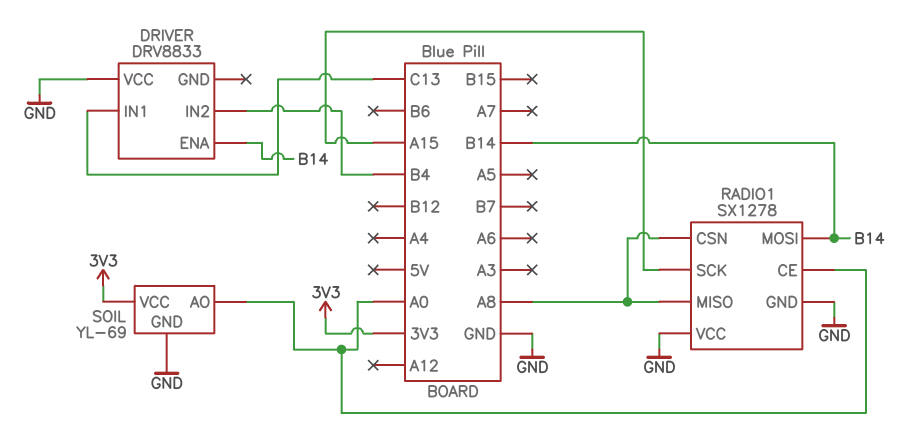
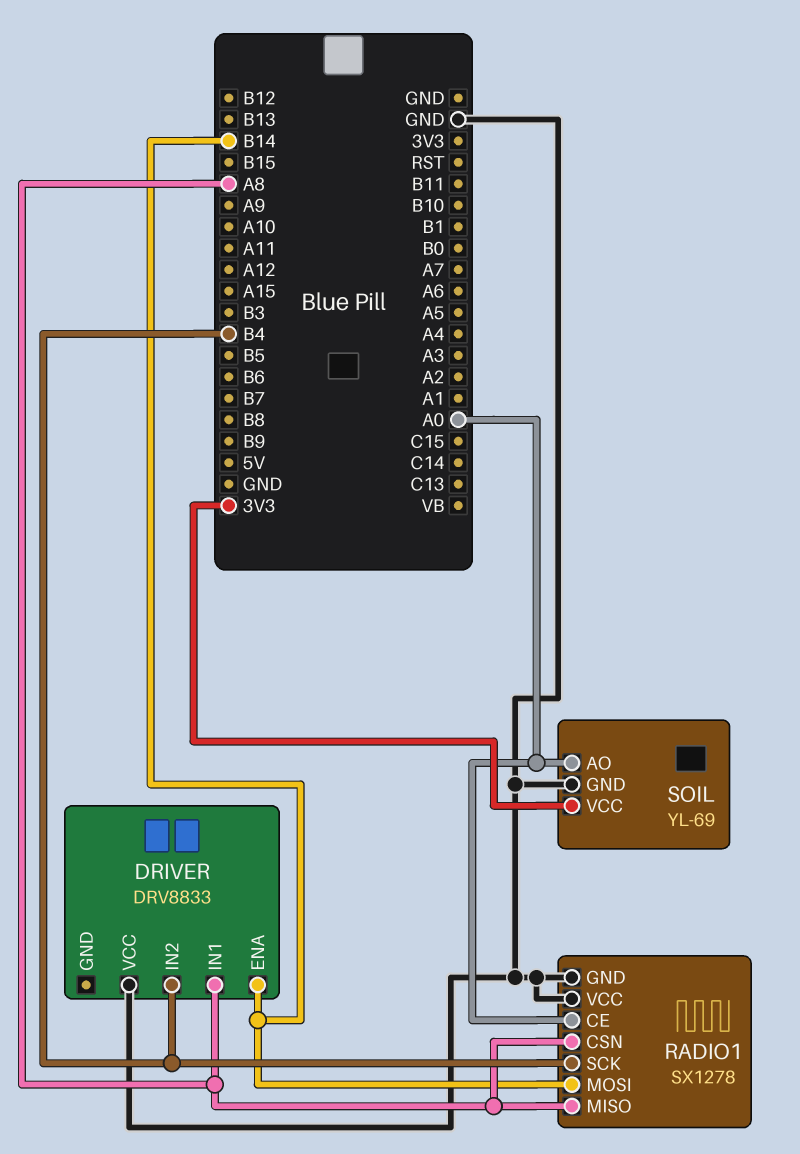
DRIVER pin IN1: C13 -> A8
RADIO1 pin SCK: A15 -> B4

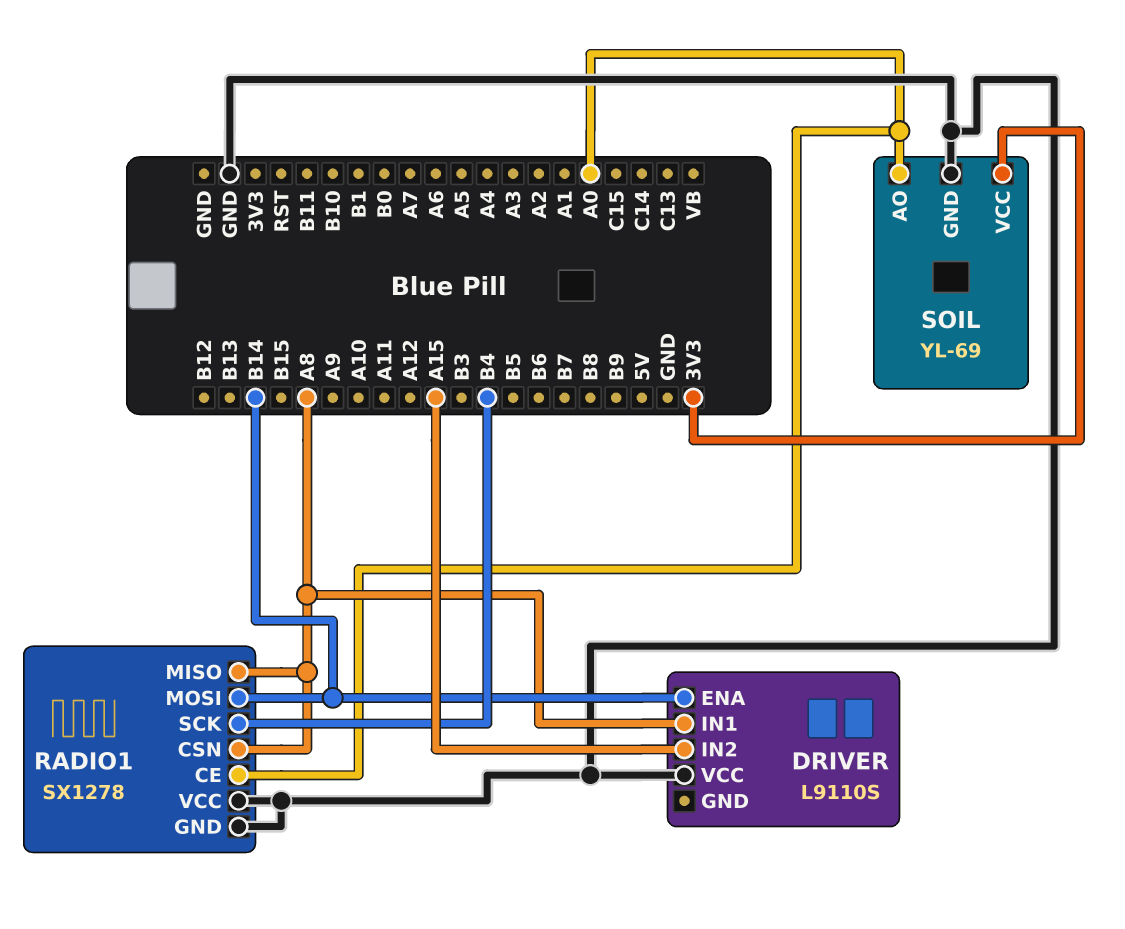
DRIVER: DRV8833 -> L9110S
DRIVER pin IN2: B4 -> A15

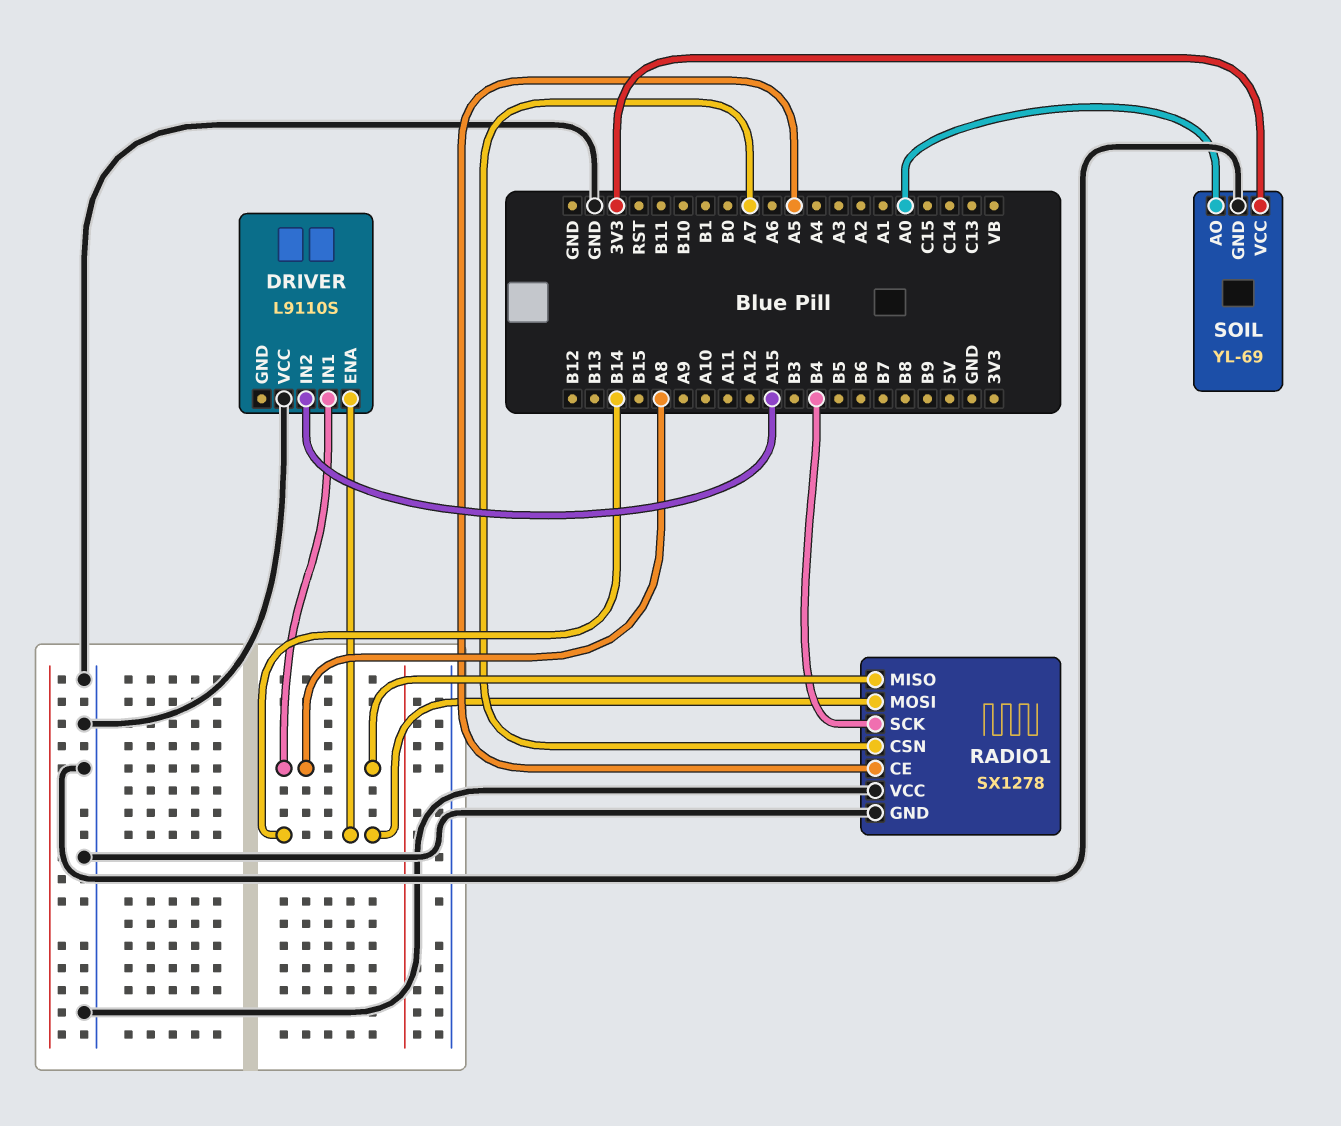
RADIO1 pin CE: A0 -> A5
RADIO1 pin CSN: A8 -> A7

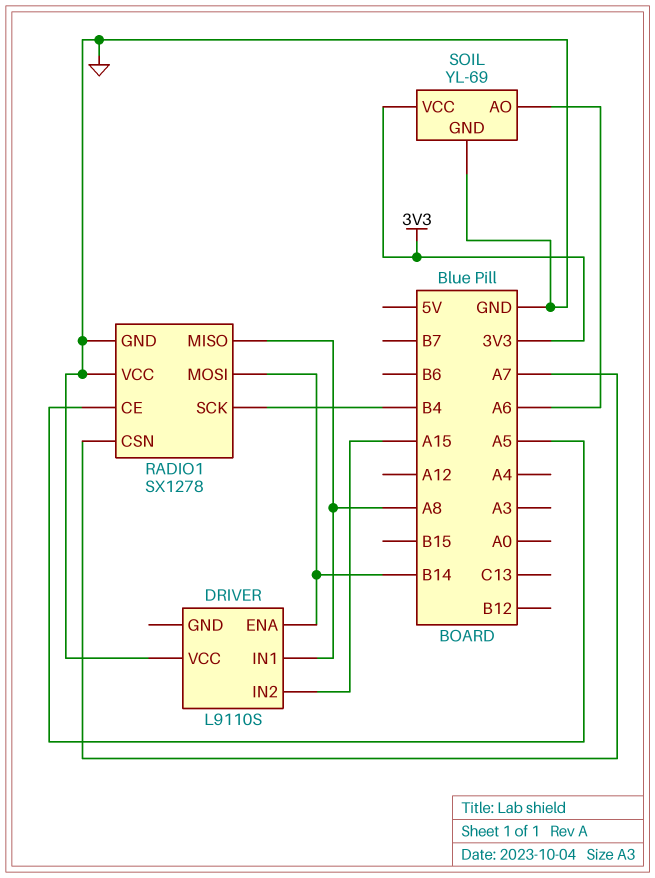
SOIL pin AO: A0 -> A6

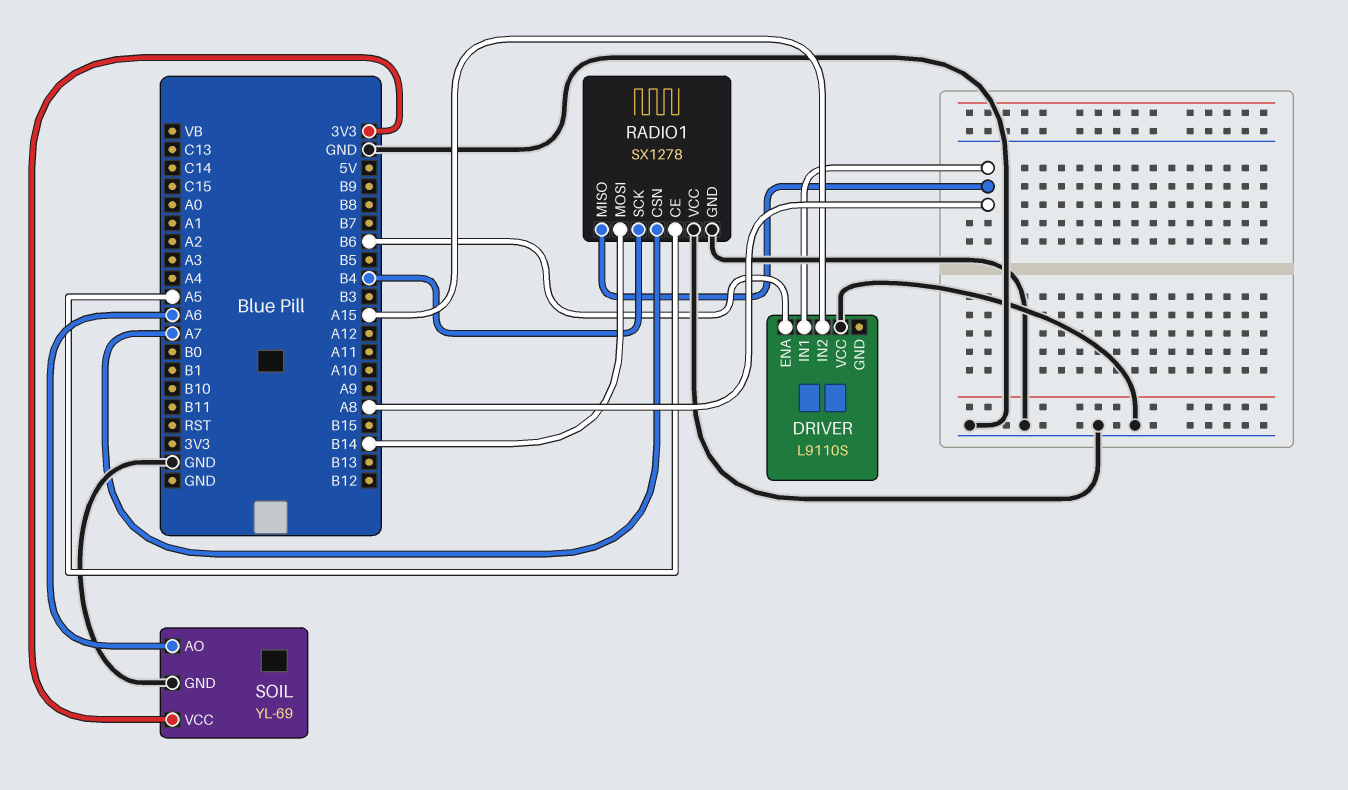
DRIVER pin ENA: B14 -> B6

